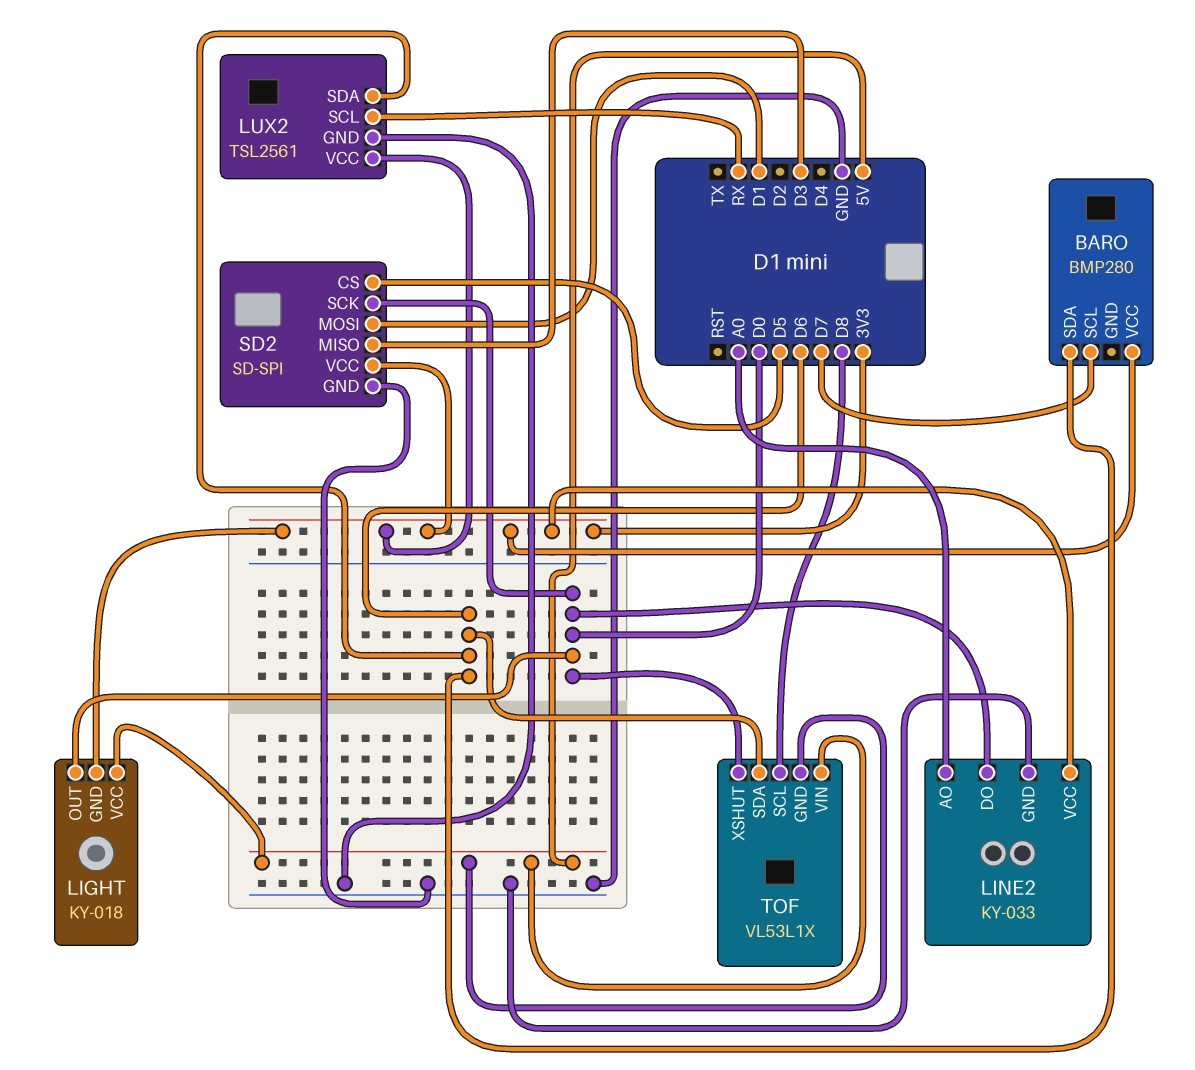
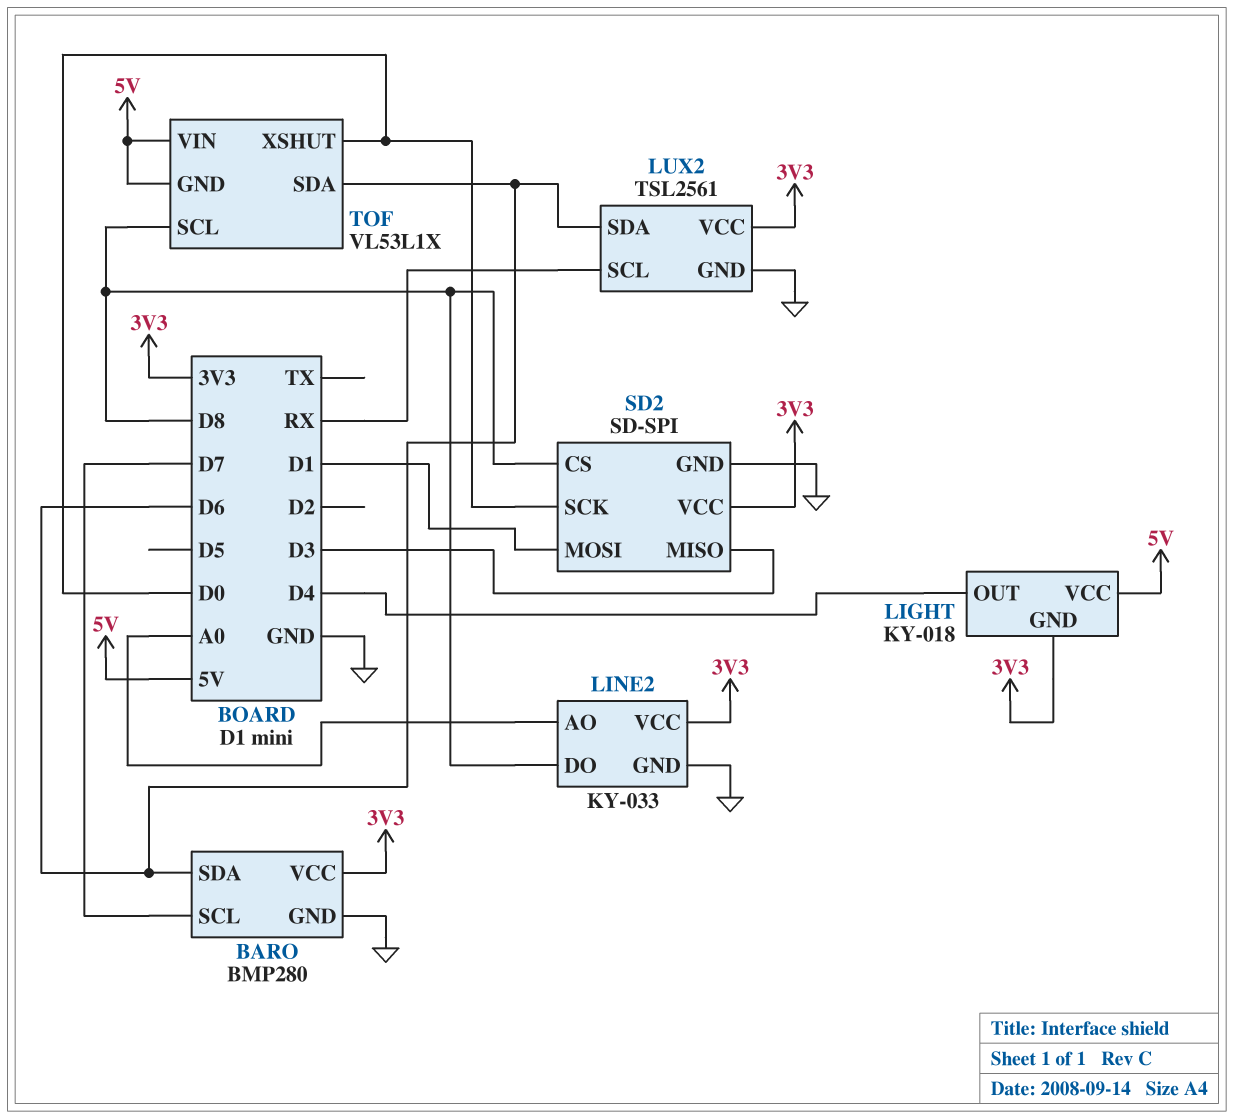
BARO pin GND: none -> GND
LIGHT pin OUT: D0 -> D4
LINE2 pin DO: D0 -> D8
SD2 pin CS: D5 -> D8

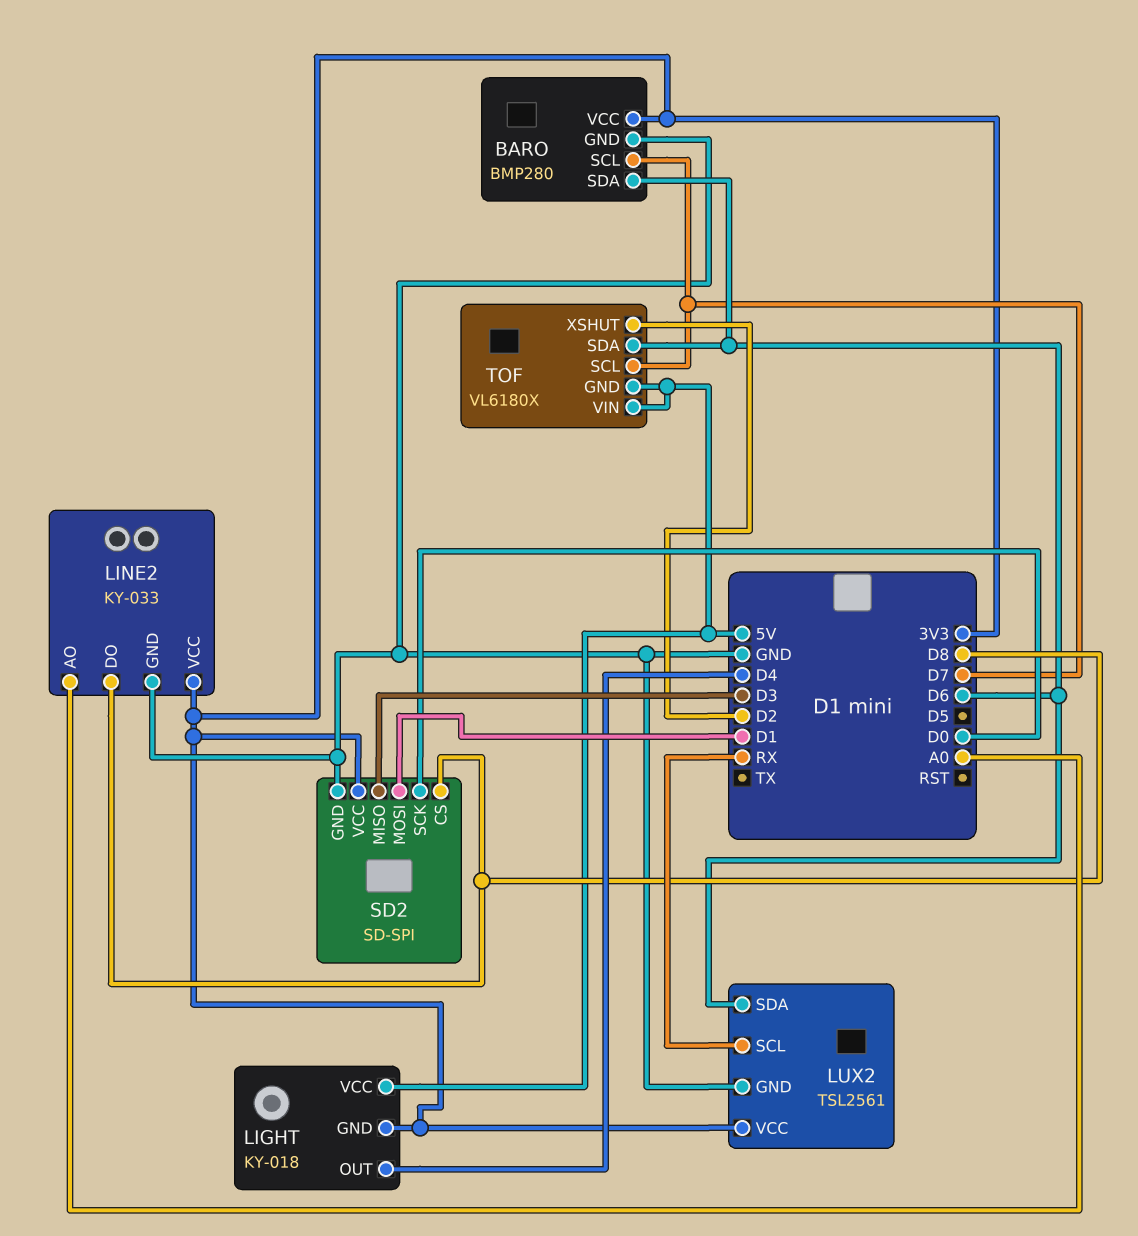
TOF: VL53L1X -> VL6180X
TOF pin SCL: D8 -> D7
TOF pin XSHUT: D0 -> D2

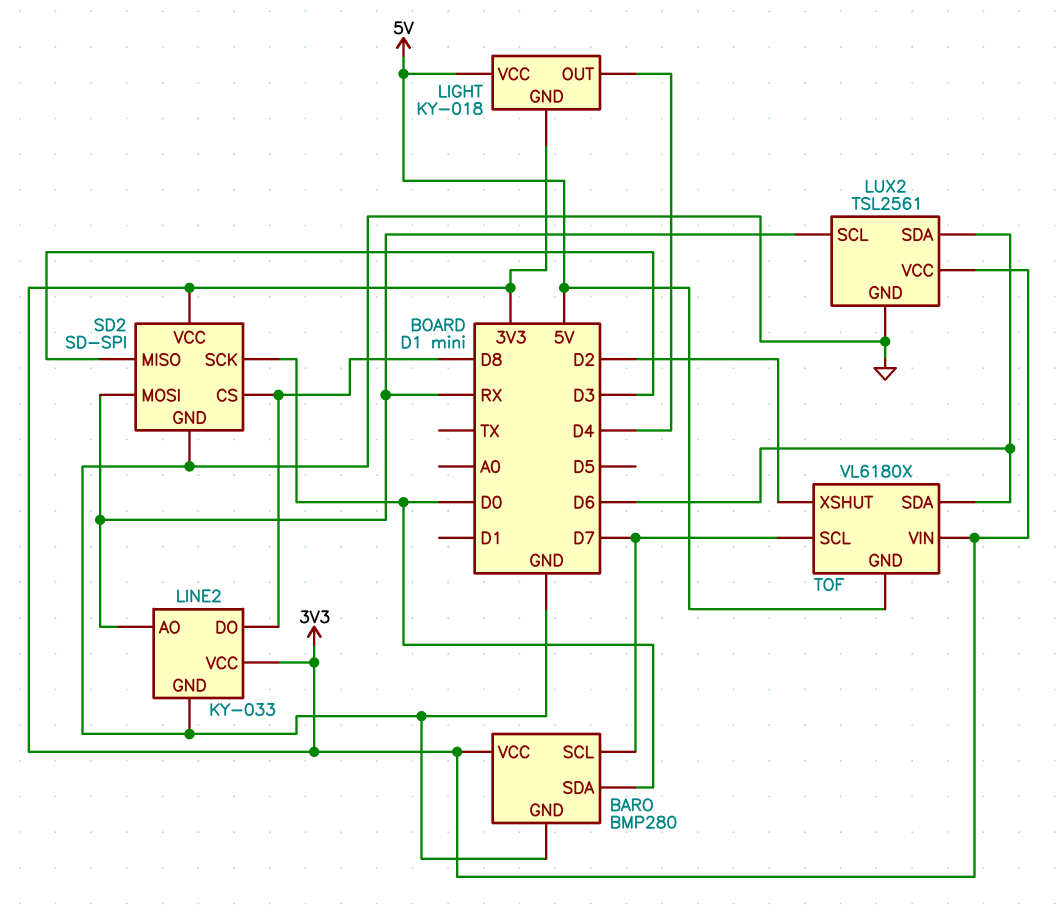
BARO pin SDA: D6 -> D0
LINE2 pin AO: A0 -> RX
SD2 pin MOSI: D1 -> RX
TOF pin VIN: 5V -> 3V3

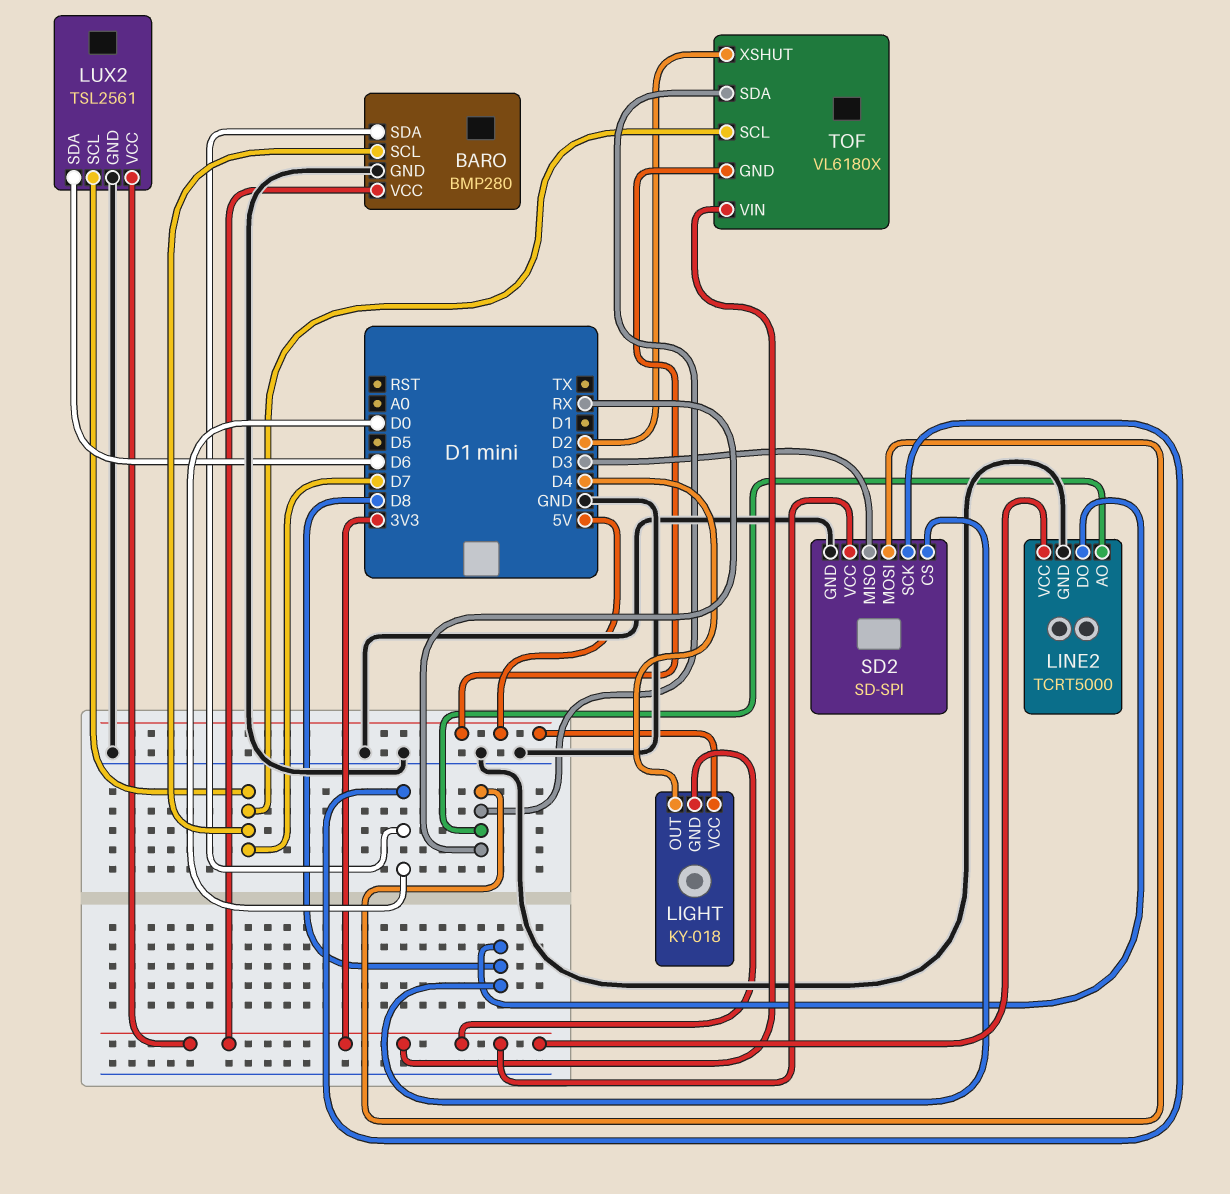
LINE2: KY-033 -> TCRT5000
LUX2 pin SCL: RX -> D7
TOF pin SDA: D6 -> RX

